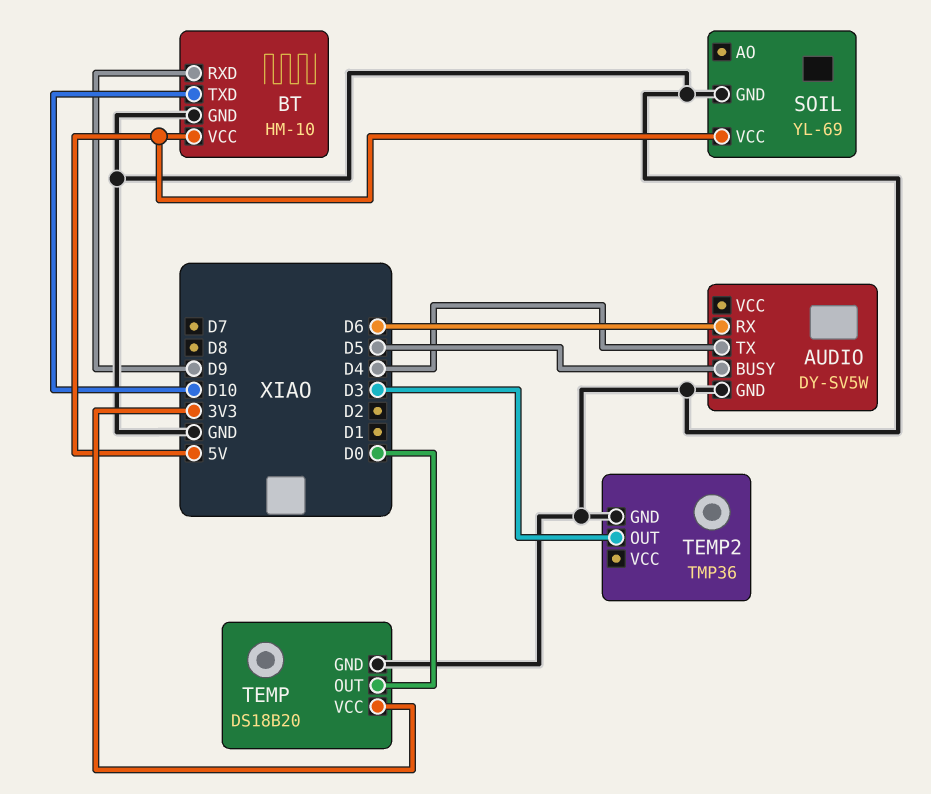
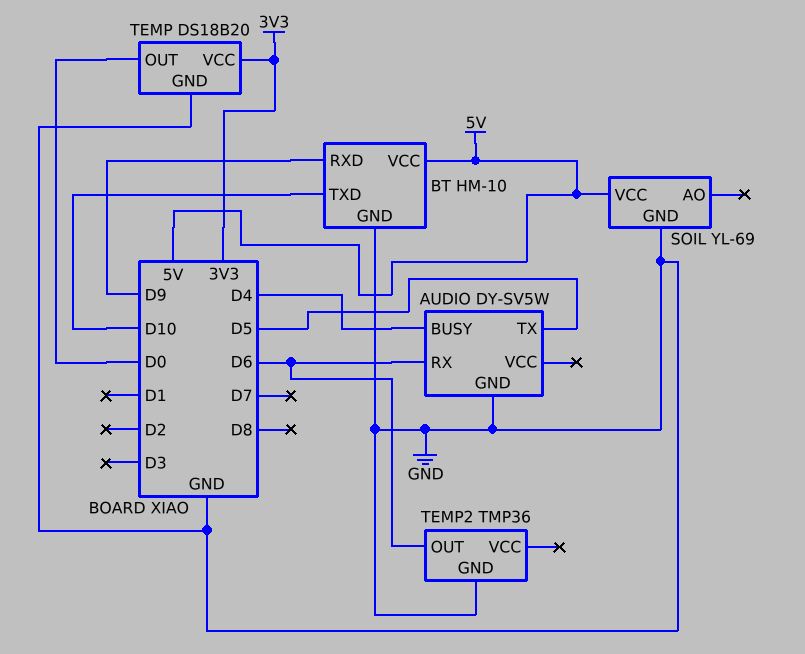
AUDIO pin BUSY: D5 -> D4
AUDIO pin TX: D4 -> D5
TEMP2 pin OUT: D3 -> D6

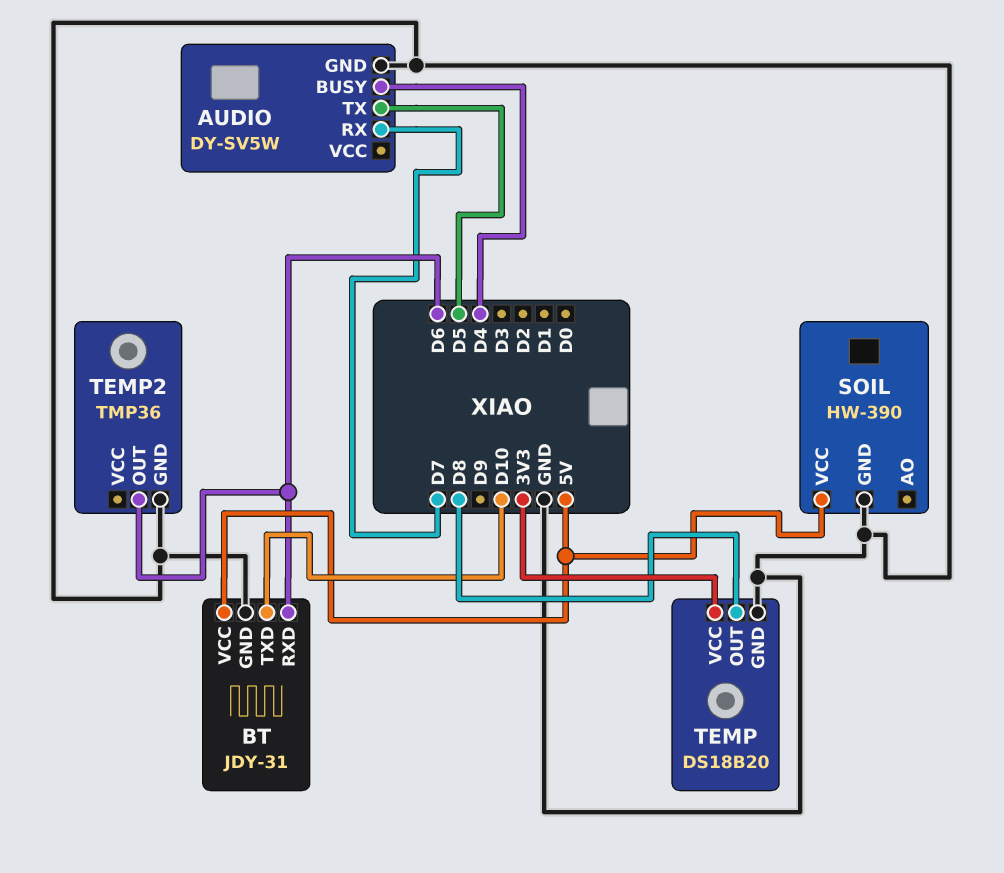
AUDIO pin RX: D6 -> D7
BT: HM-10 -> JDY-31
BT pin RXD: D9 -> D6
SOIL: YL-69 -> HW-390
TEMP pin OUT: D0 -> D8

